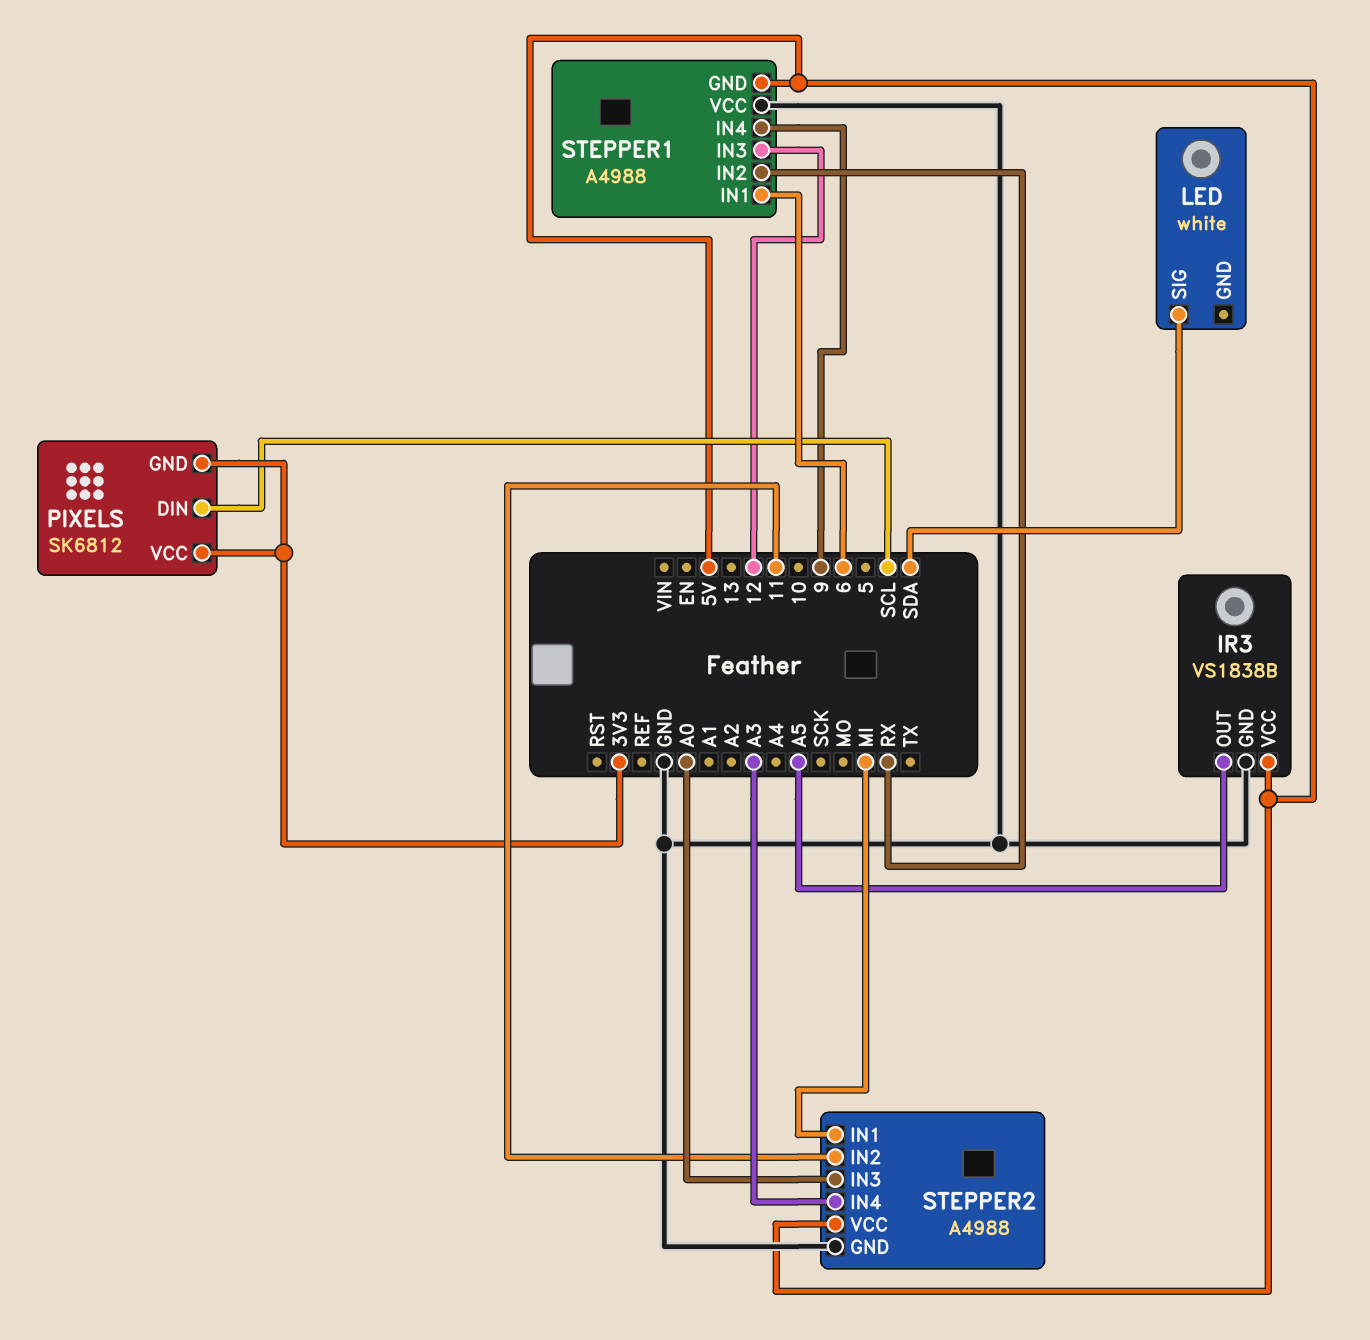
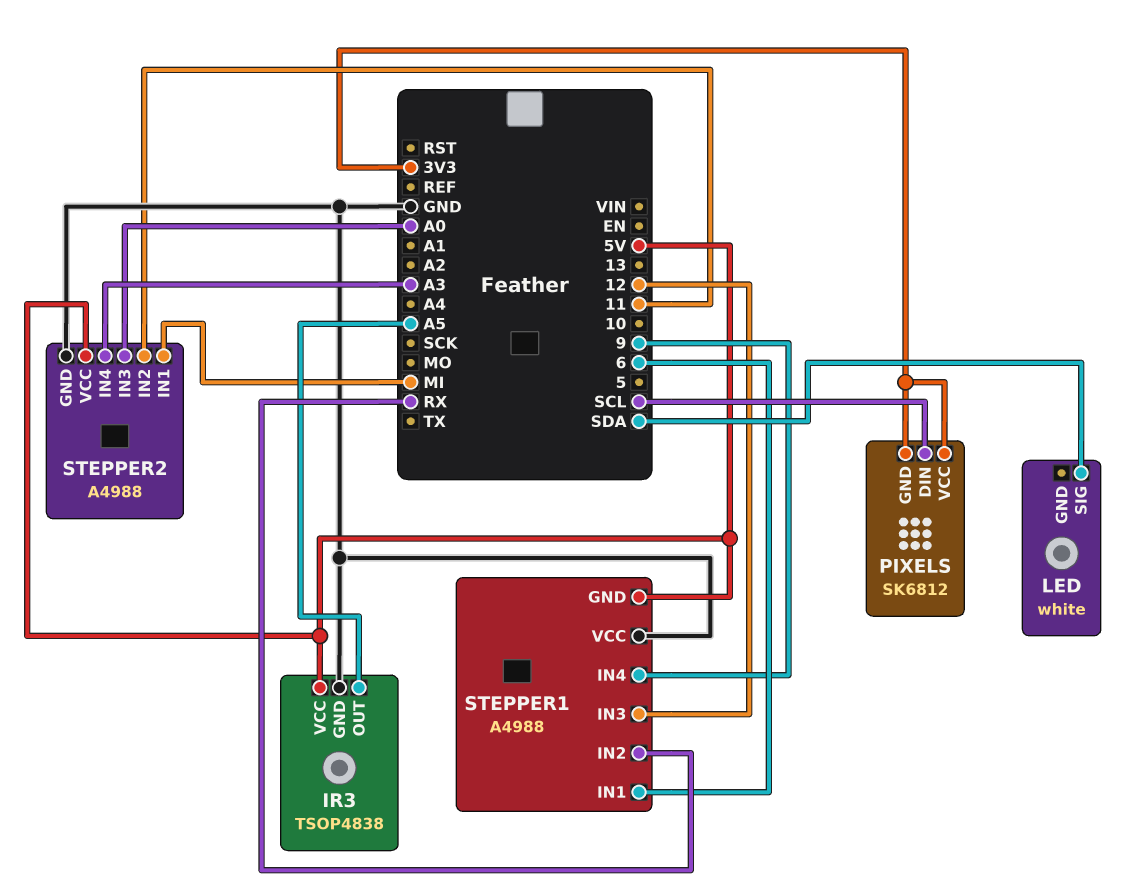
IR3: VS1838B -> TSOP4838

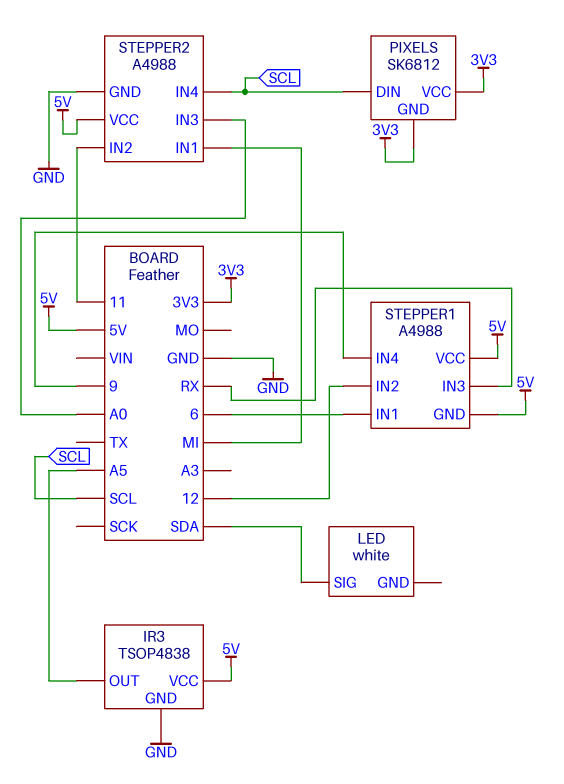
STEPPER1 pin IN2: RX -> 12
STEPPER1 pin IN3: 12 -> RX
STEPPER1 pin VCC: GND -> 5V
STEPPER2 pin IN4: A3 -> SCL

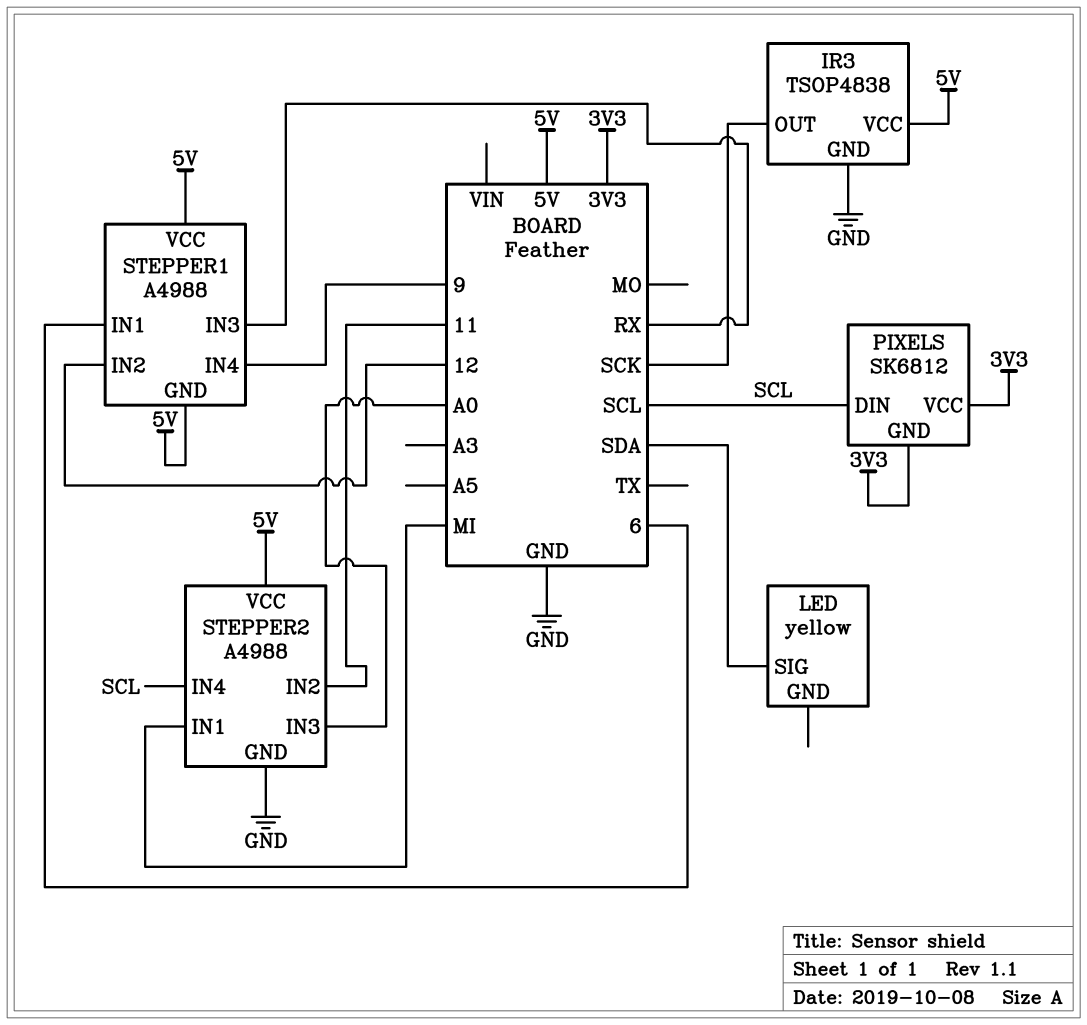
IR3 pin OUT: A5 -> SCK
LED: white -> yellow

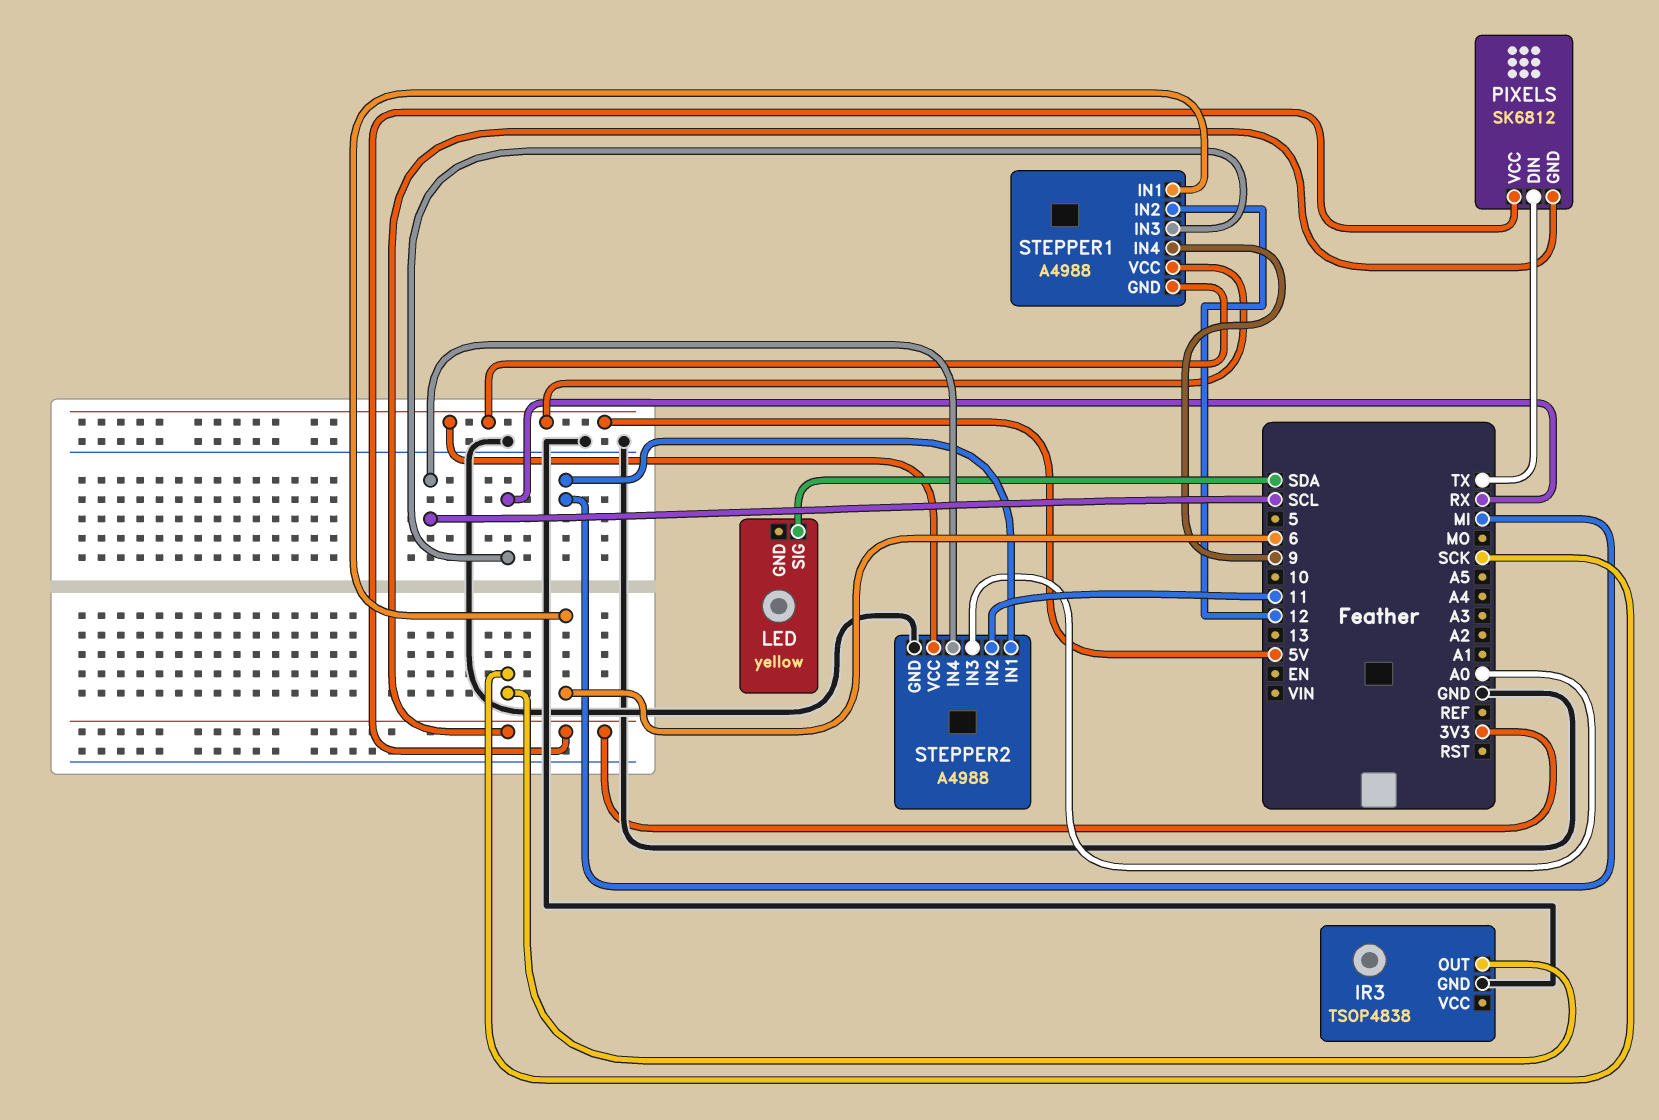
IR3 pin VCC: 5V -> none
PIXELS pin DIN: SCL -> TX

